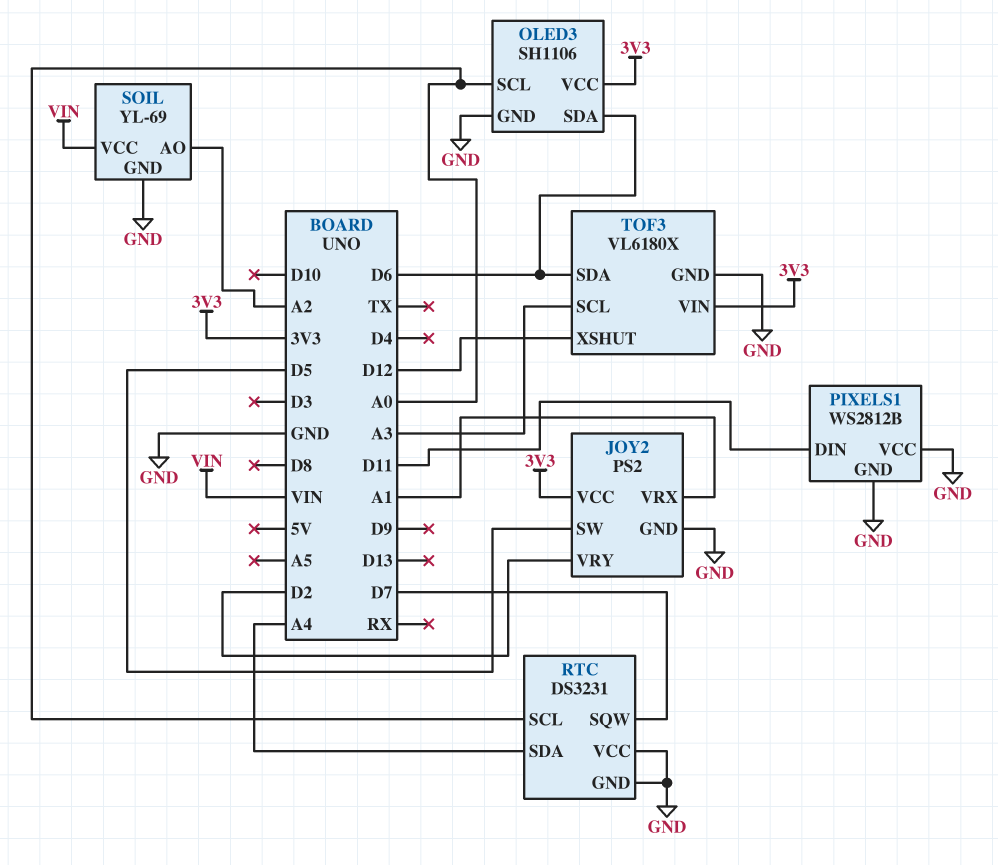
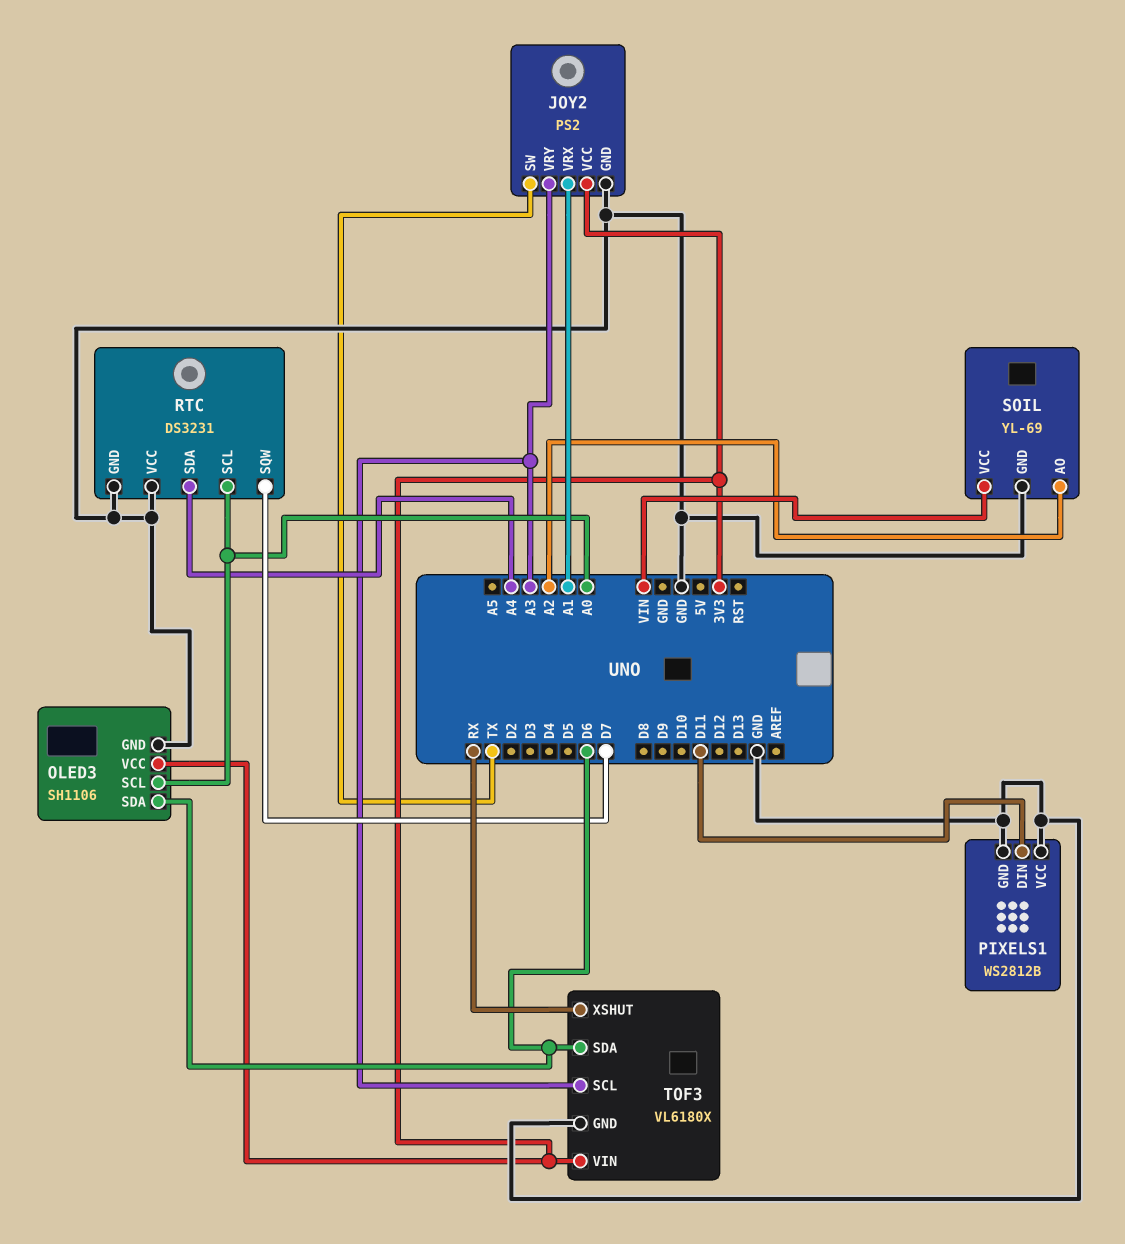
JOY2 pin SW: D5 -> TX
JOY2 pin VRY: D2 -> A3
TOF3 pin XSHUT: D12 -> RX

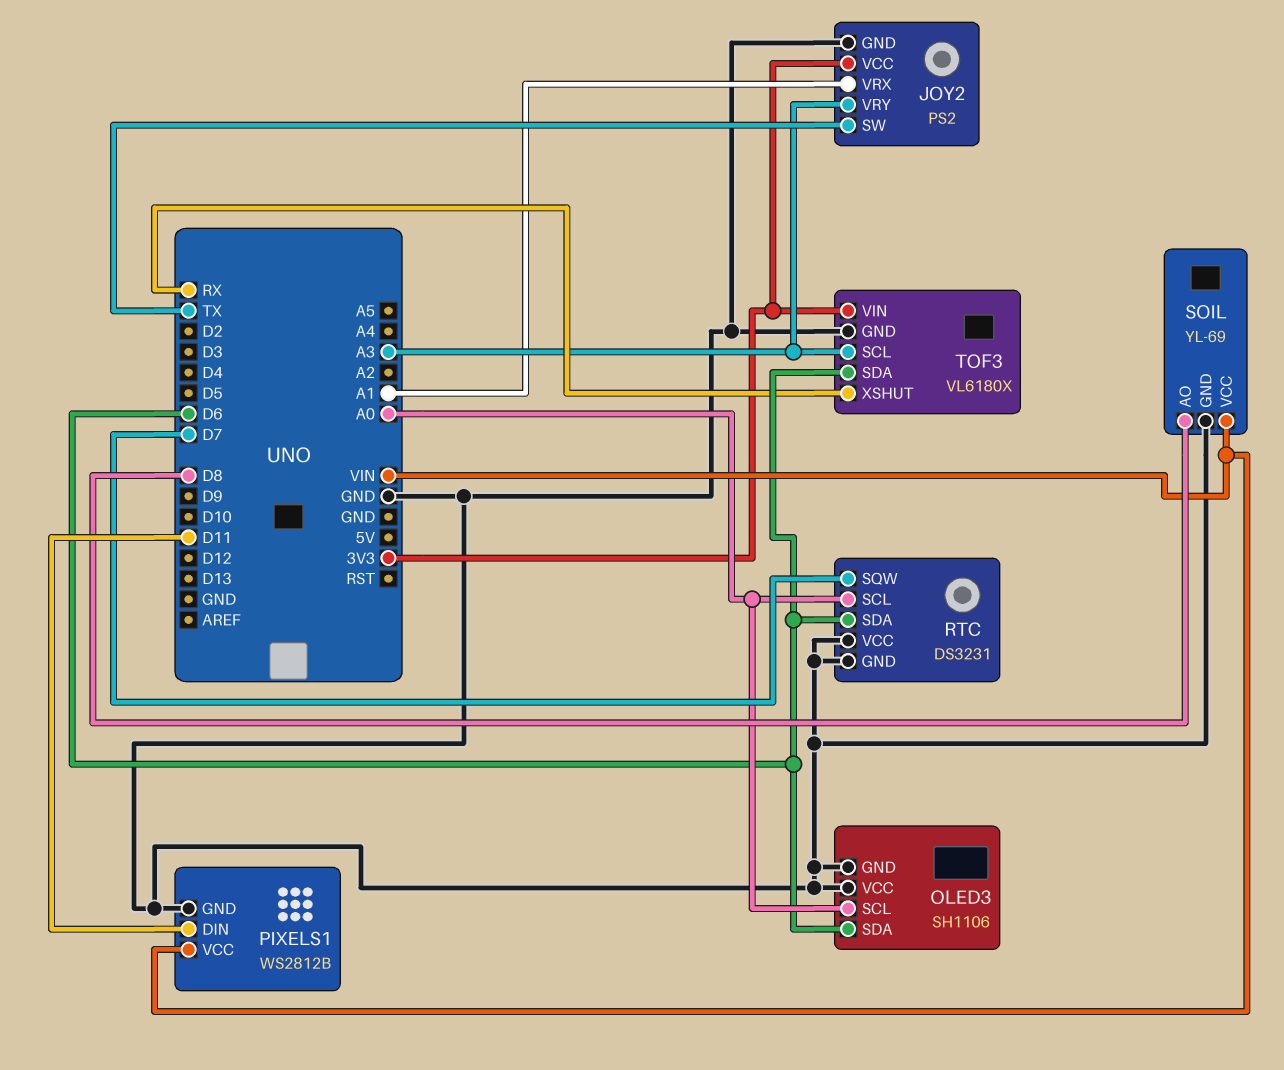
OLED3 pin VCC: 3V3 -> GND
PIXELS1 pin VCC: GND -> VIN
RTC pin SDA: A4 -> D6
SOIL pin AO: A2 -> D8

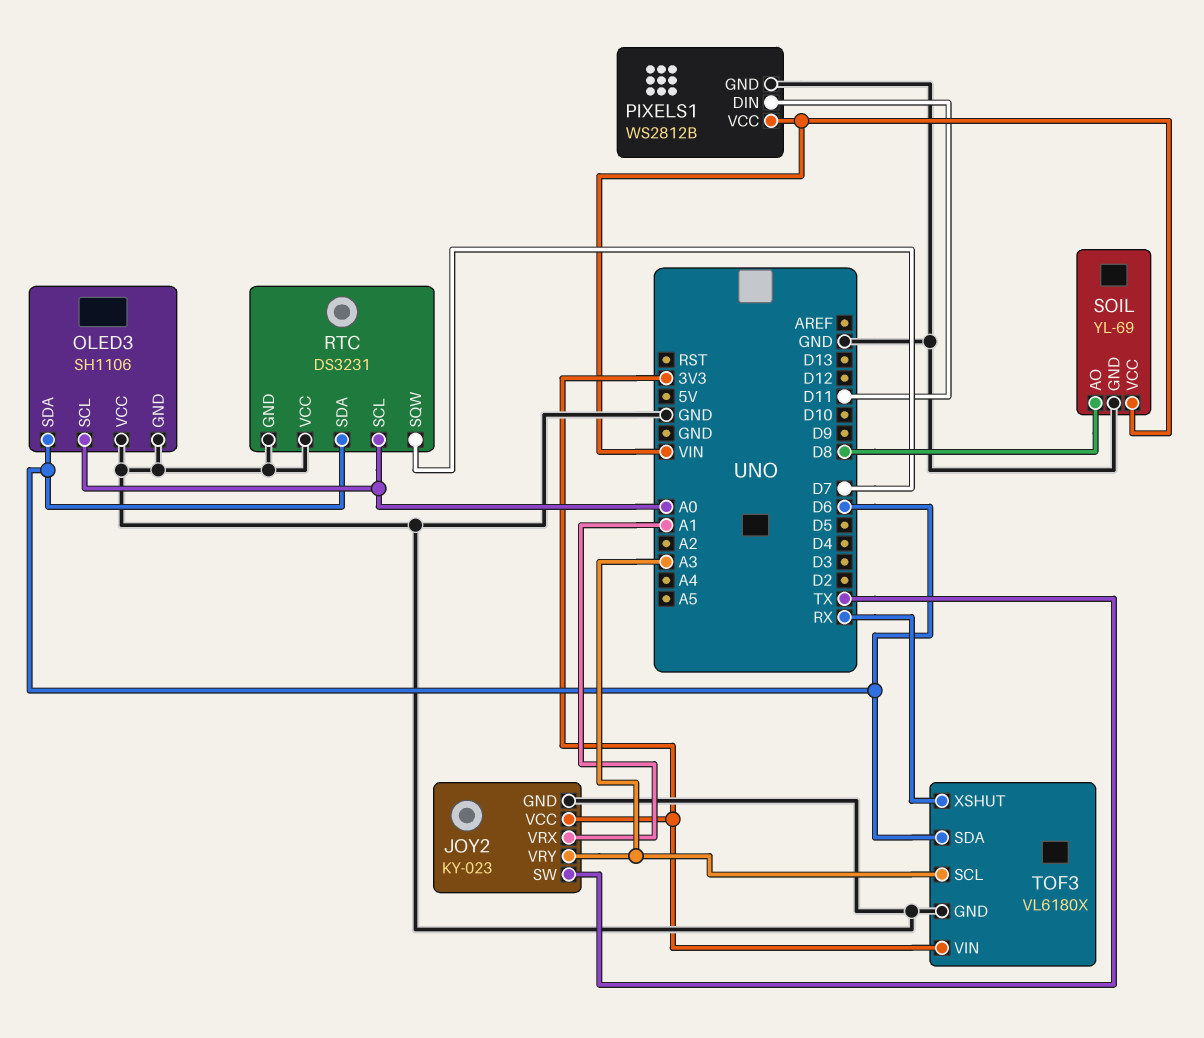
JOY2: PS2 -> KY-023

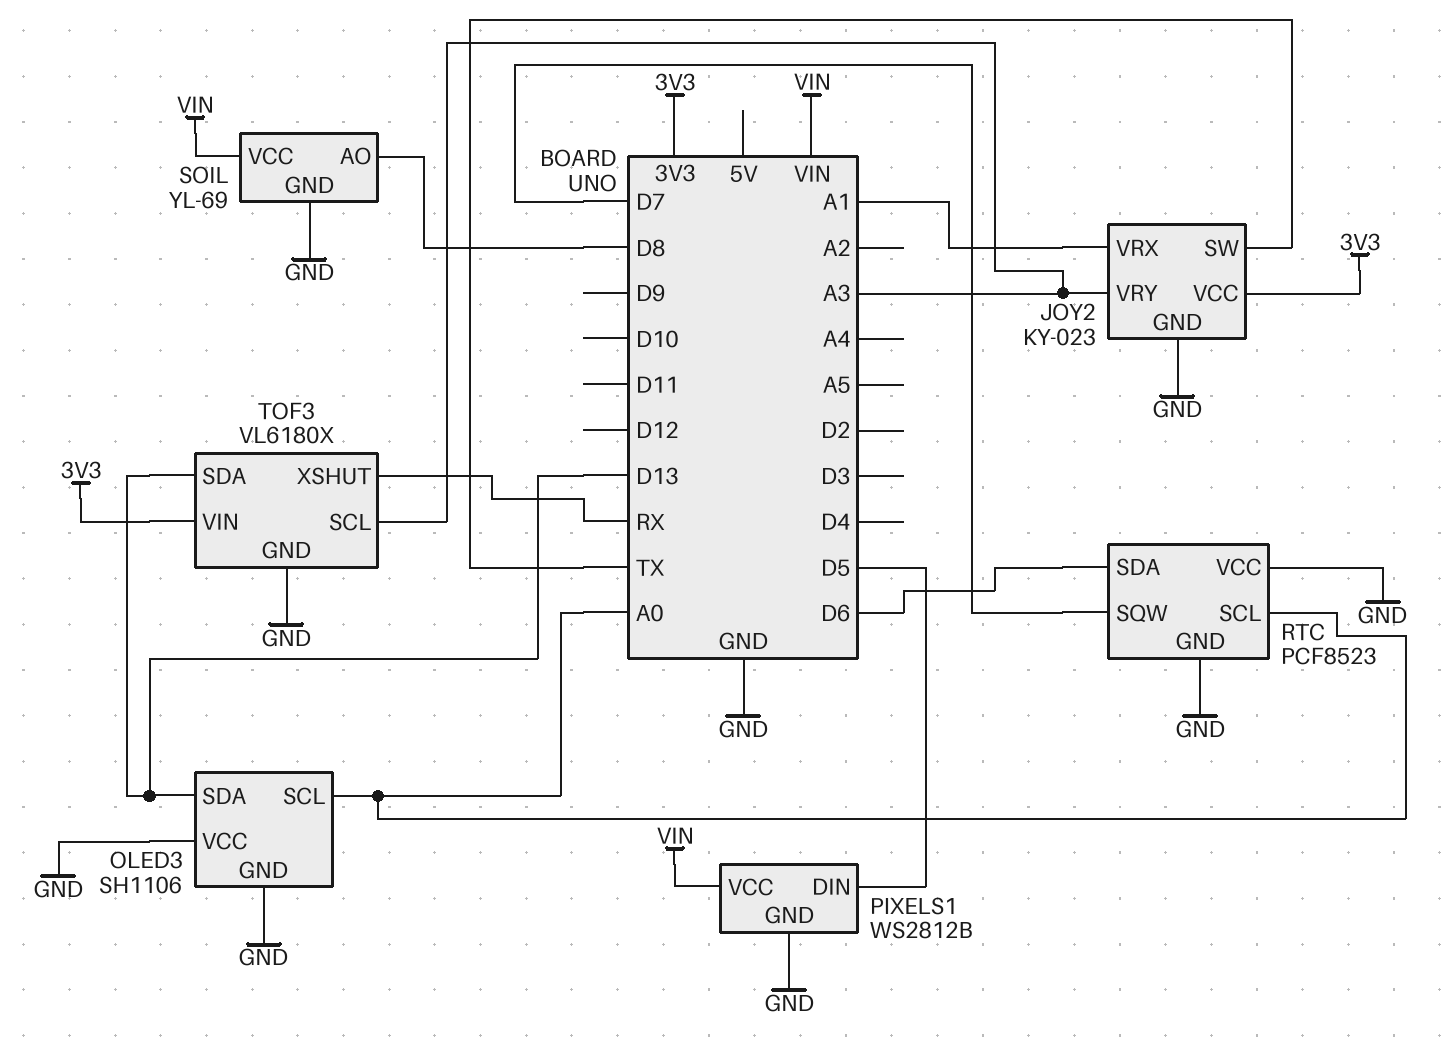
OLED3 pin SDA: D6 -> D13
PIXELS1 pin DIN: D11 -> D5
RTC: DS3231 -> PCF8523
TOF3 pin SDA: D6 -> D13

